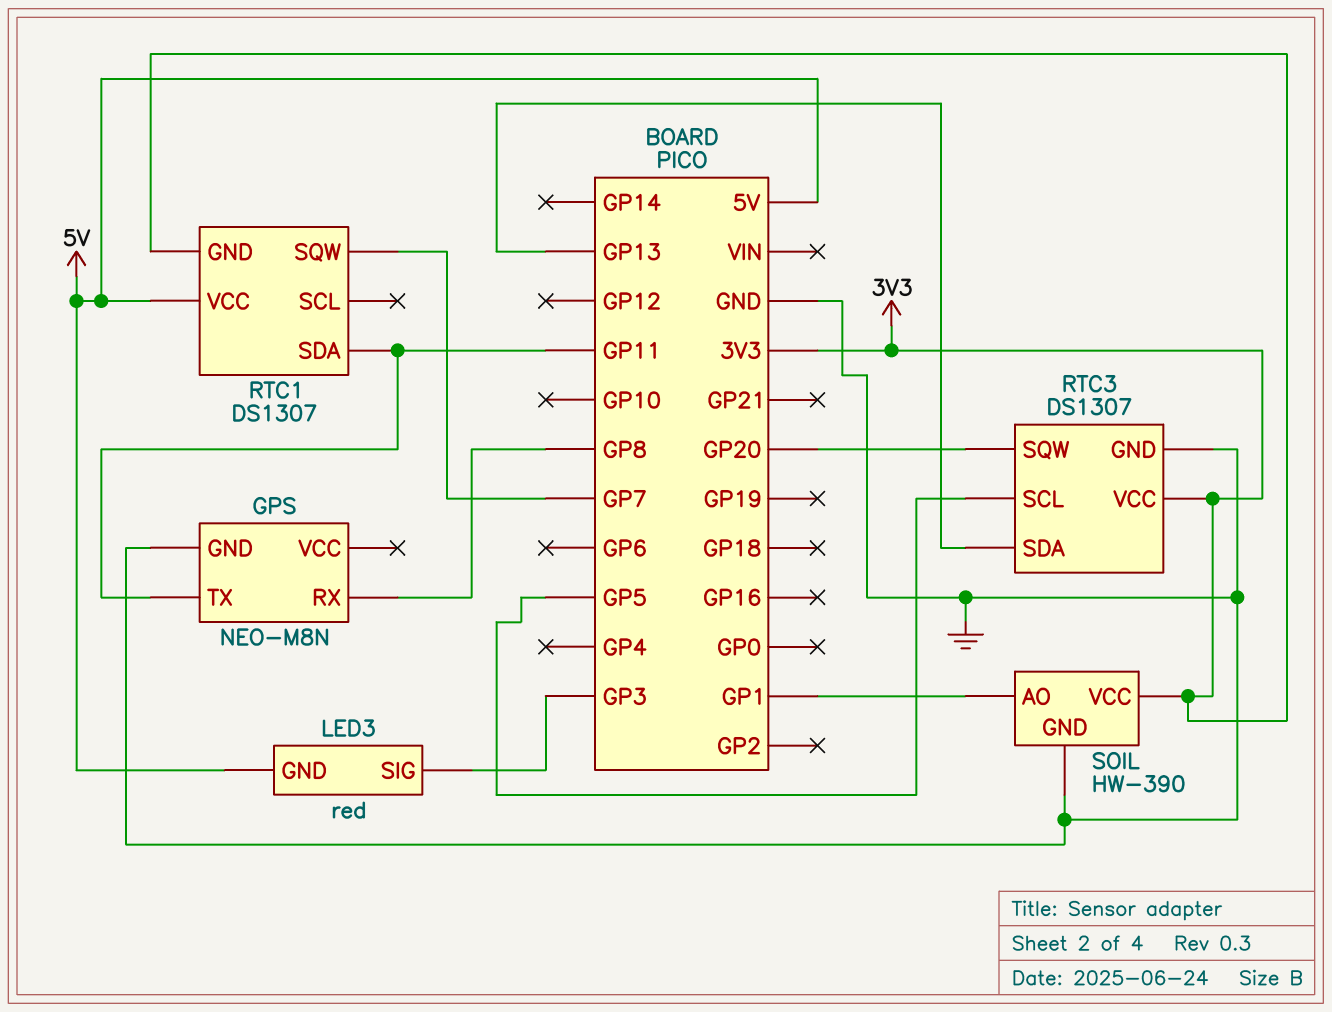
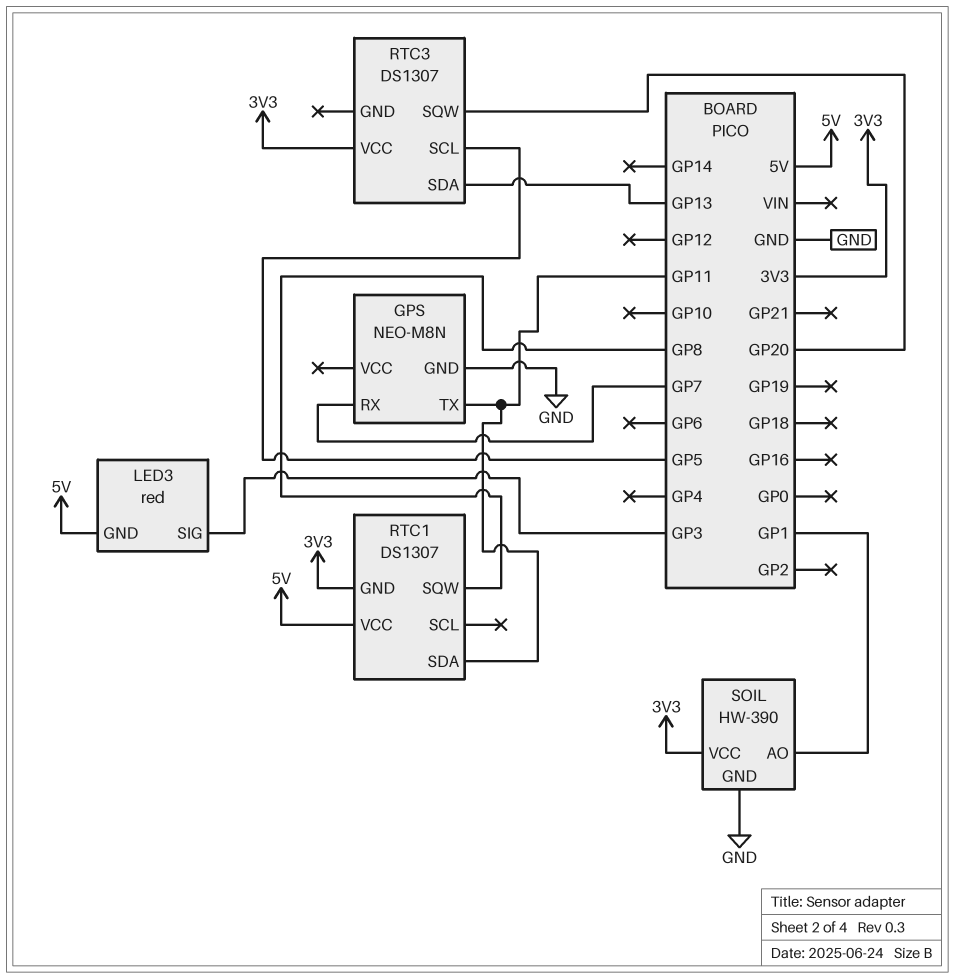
GPS pin RX: GP8 -> GP7
RTC1 pin SQW: GP7 -> GP8
RTC3 pin GND: GND -> none

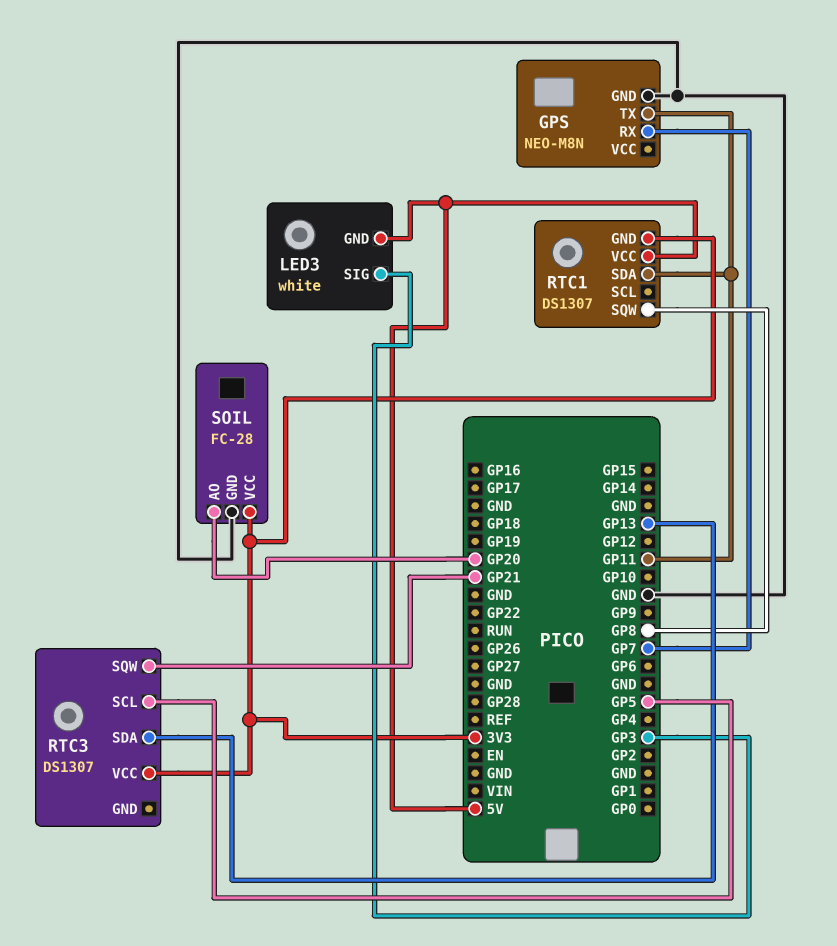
LED3: red -> white
RTC3 pin SQW: GP20 -> GP21
SOIL: HW-390 -> FC-28
SOIL pin AO: GP1 -> GP20

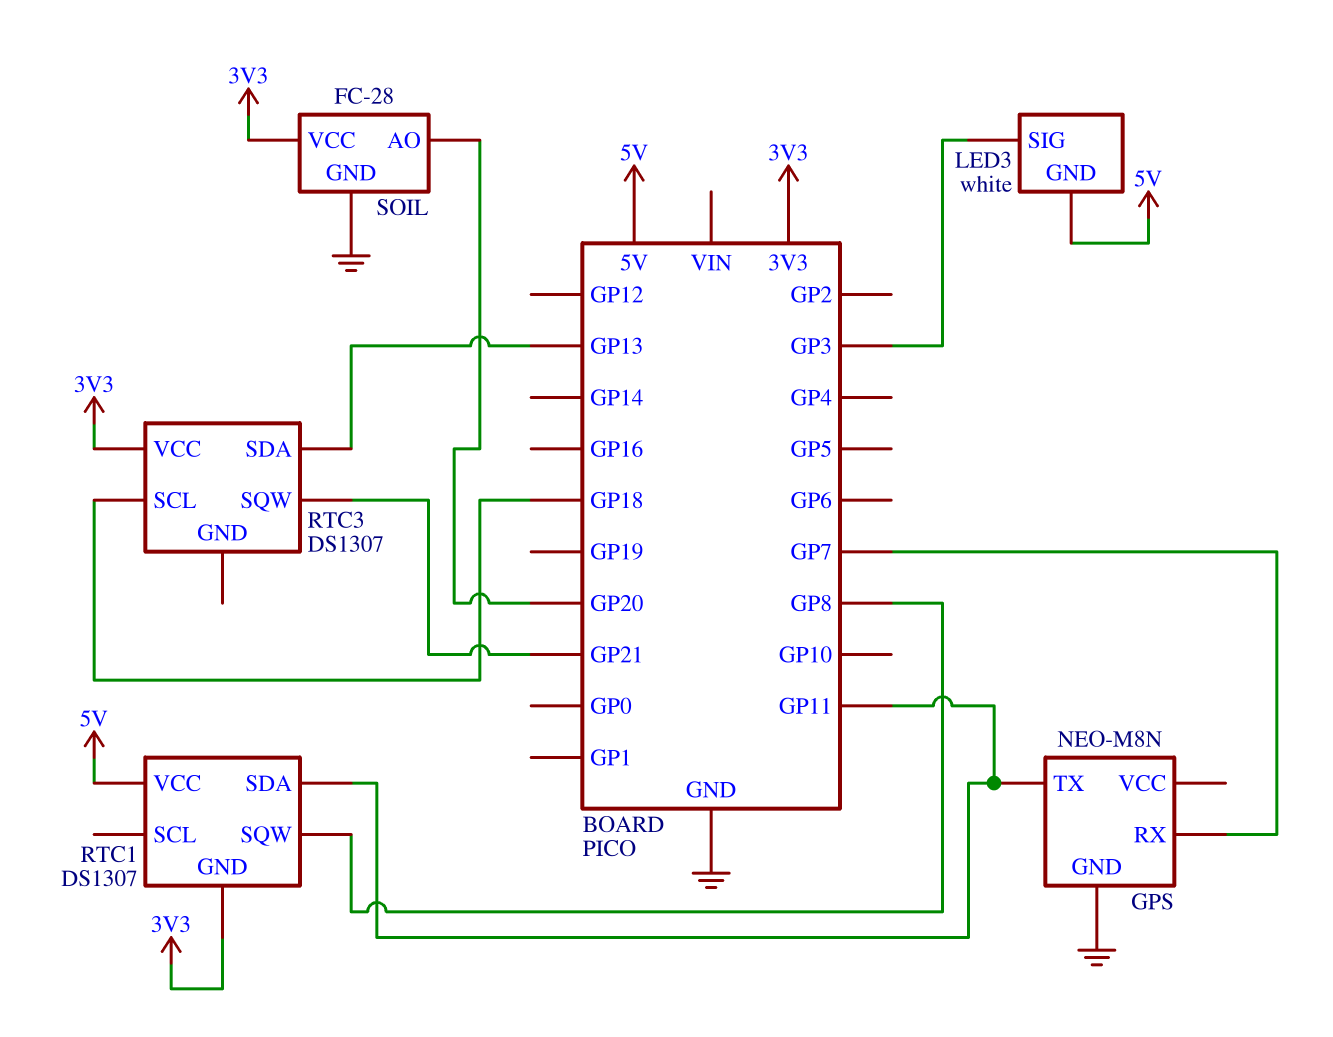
RTC3 pin SCL: GP5 -> GP18

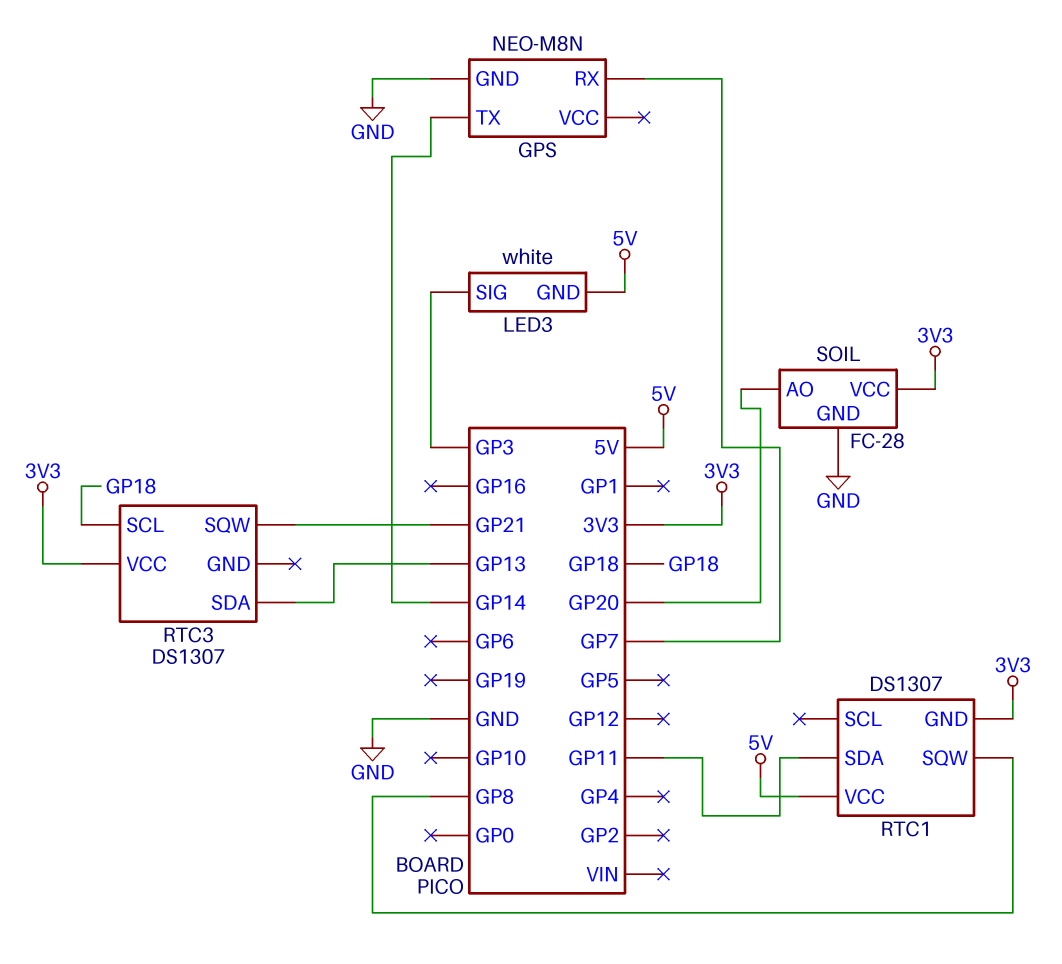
GPS pin TX: GP11 -> GP14

